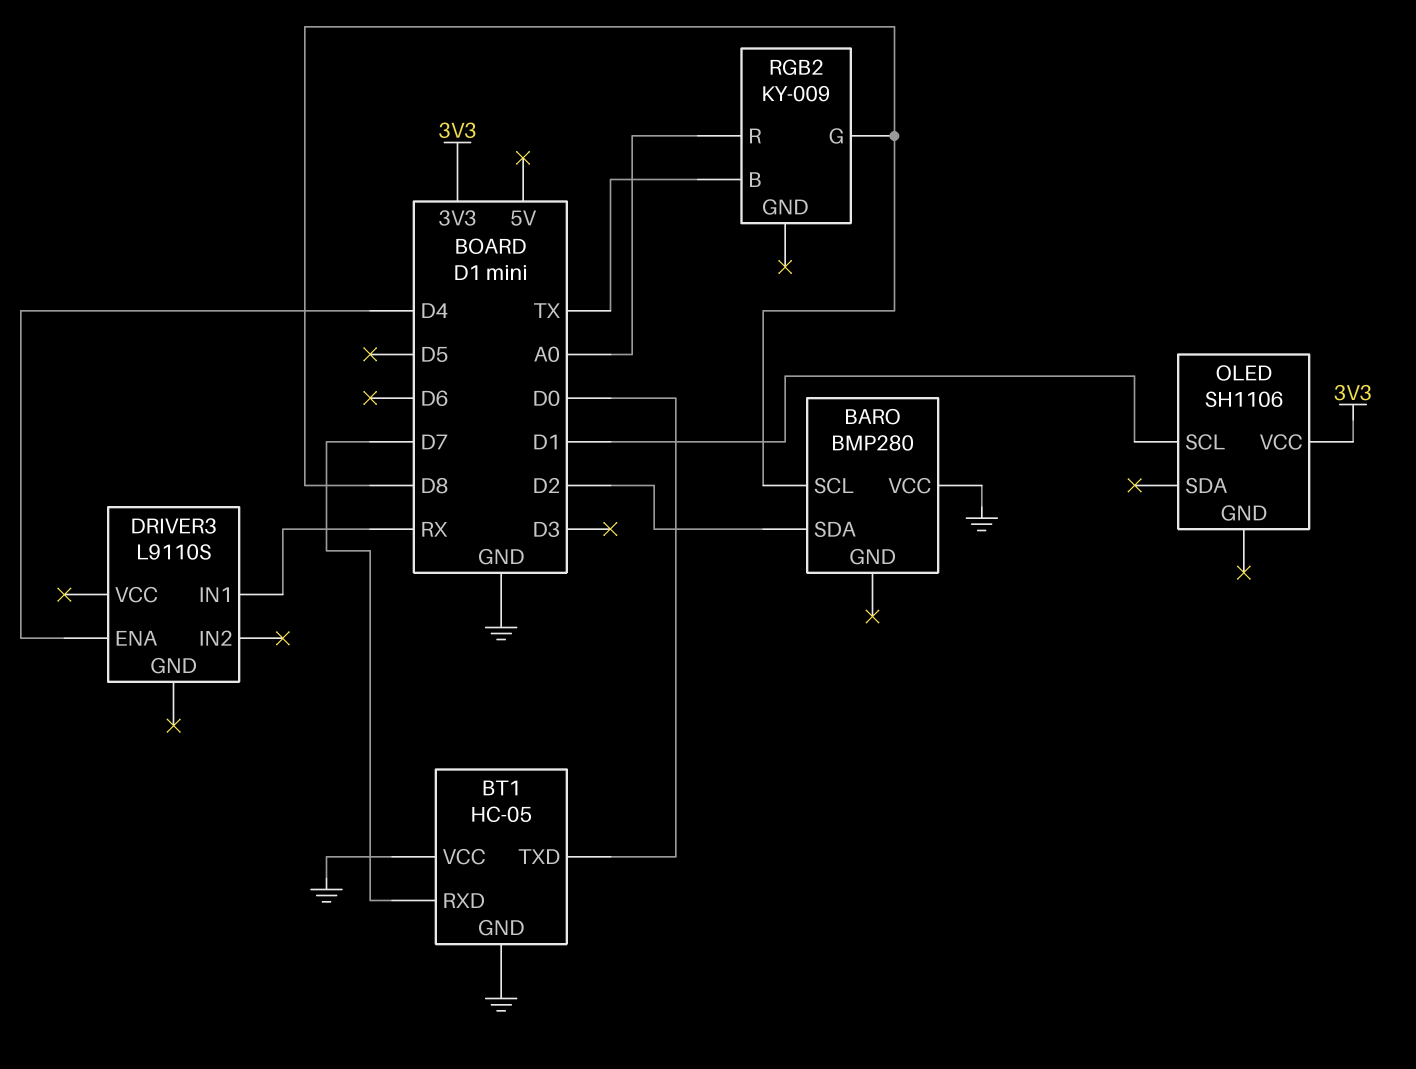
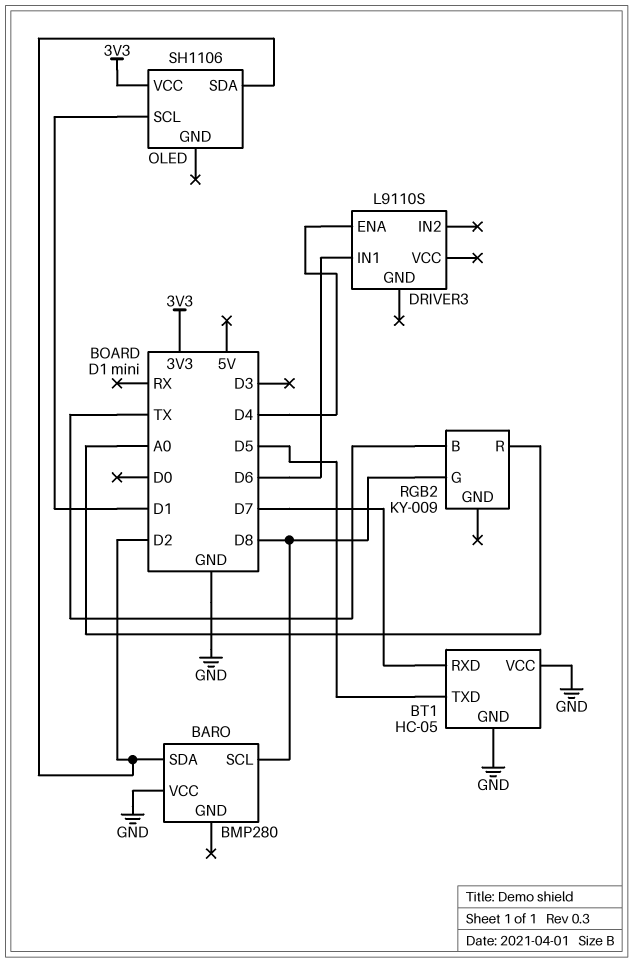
BT1 pin TXD: D0 -> D5
DRIVER3 pin IN1: RX -> D6
OLED pin SDA: none -> D2

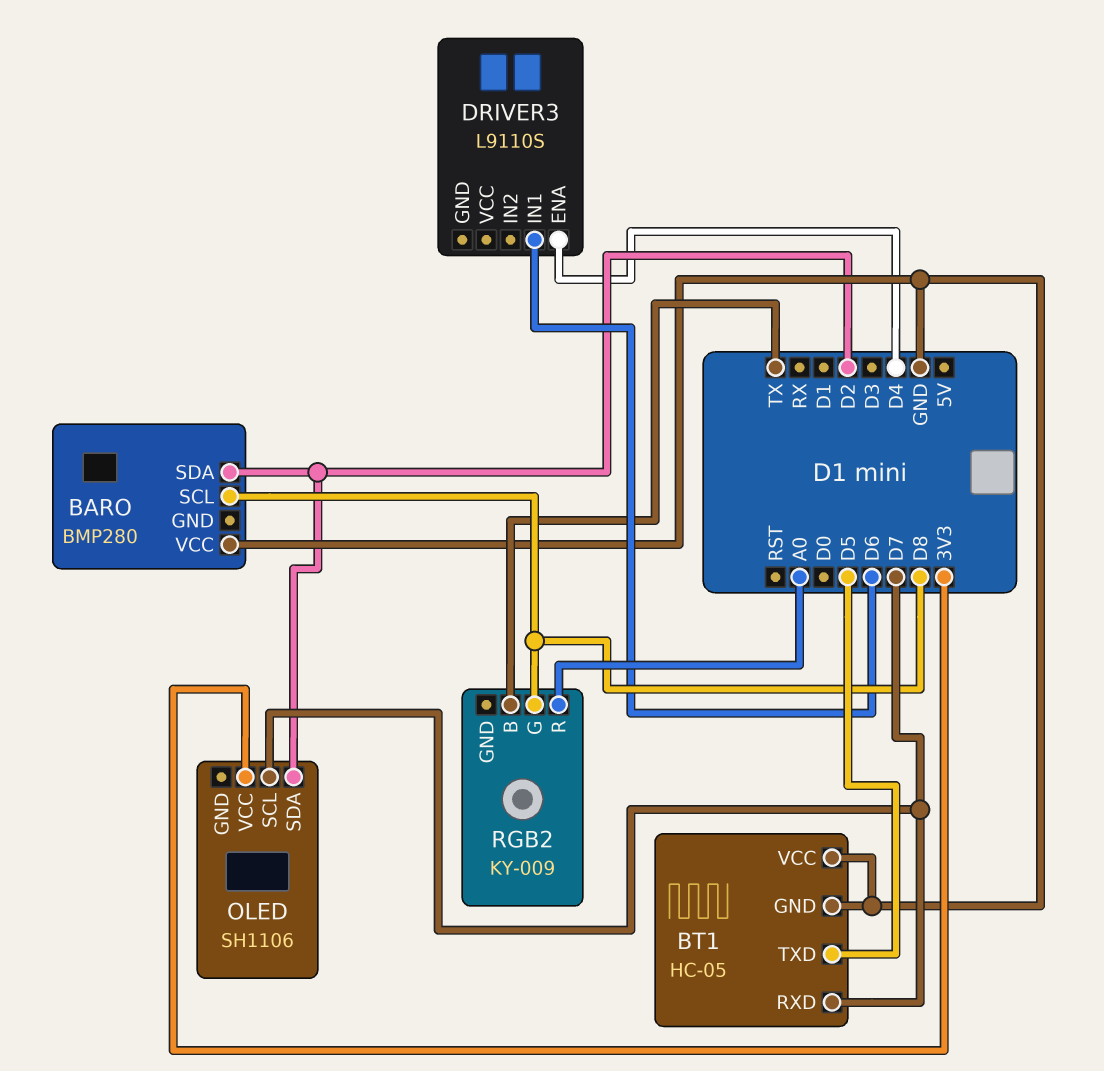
OLED pin SCL: D1 -> D7

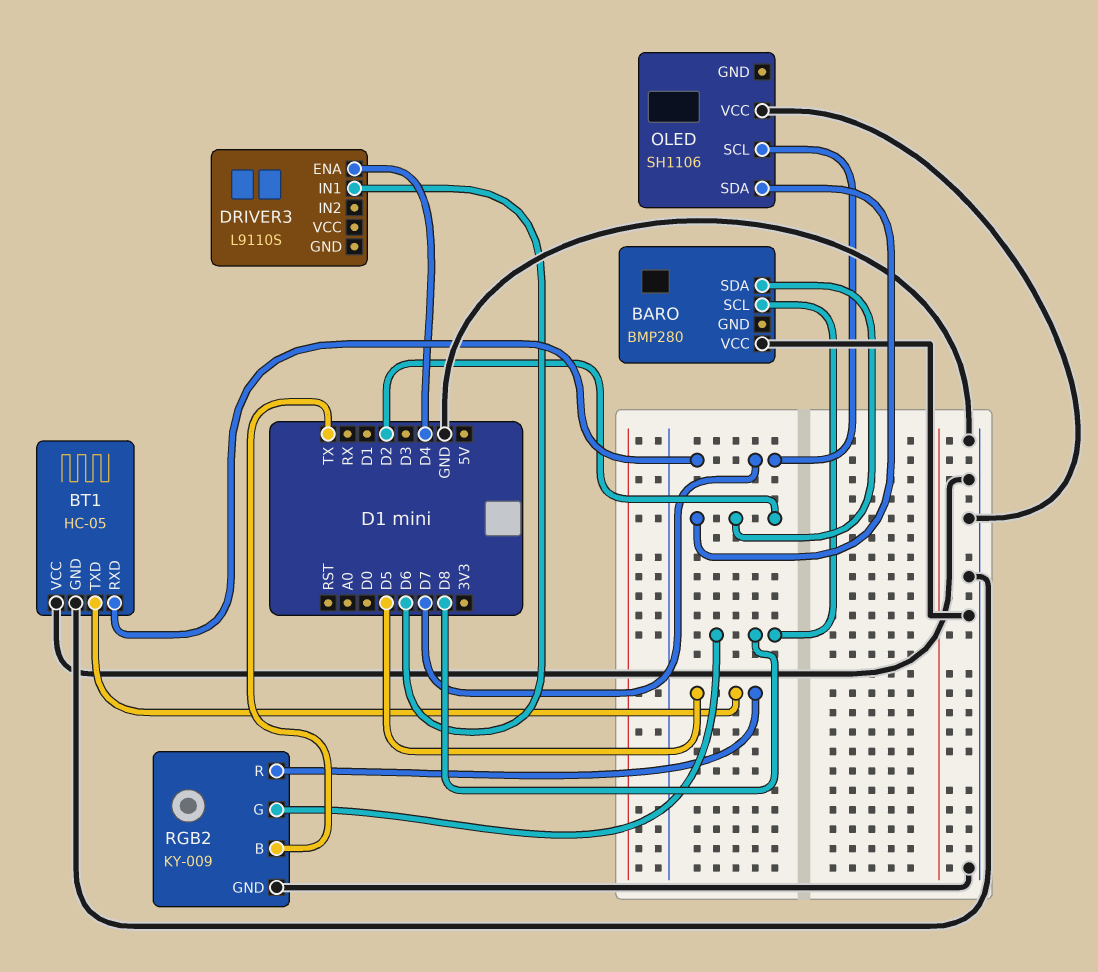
OLED pin VCC: 3V3 -> GND
RGB2 pin GND: none -> GND
RGB2 pin R: A0 -> D5

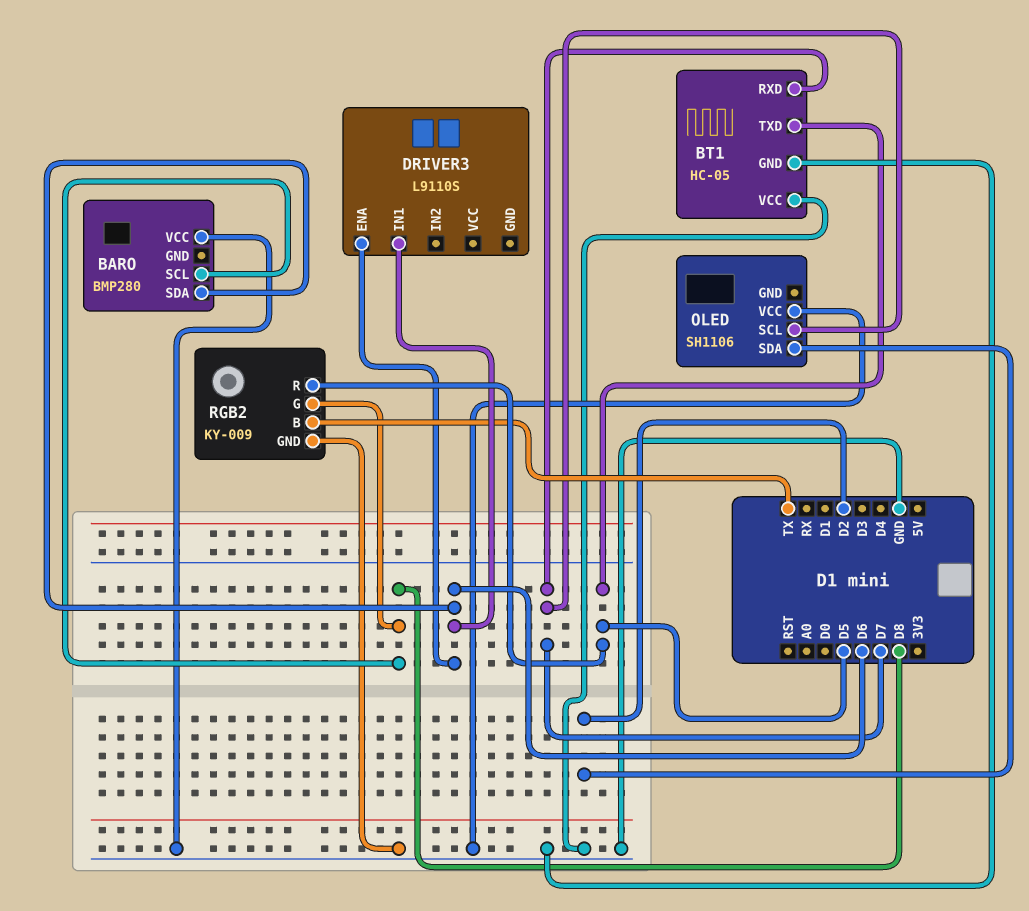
BARO pin SDA: D2 -> D6
DRIVER3 pin ENA: D4 -> D6

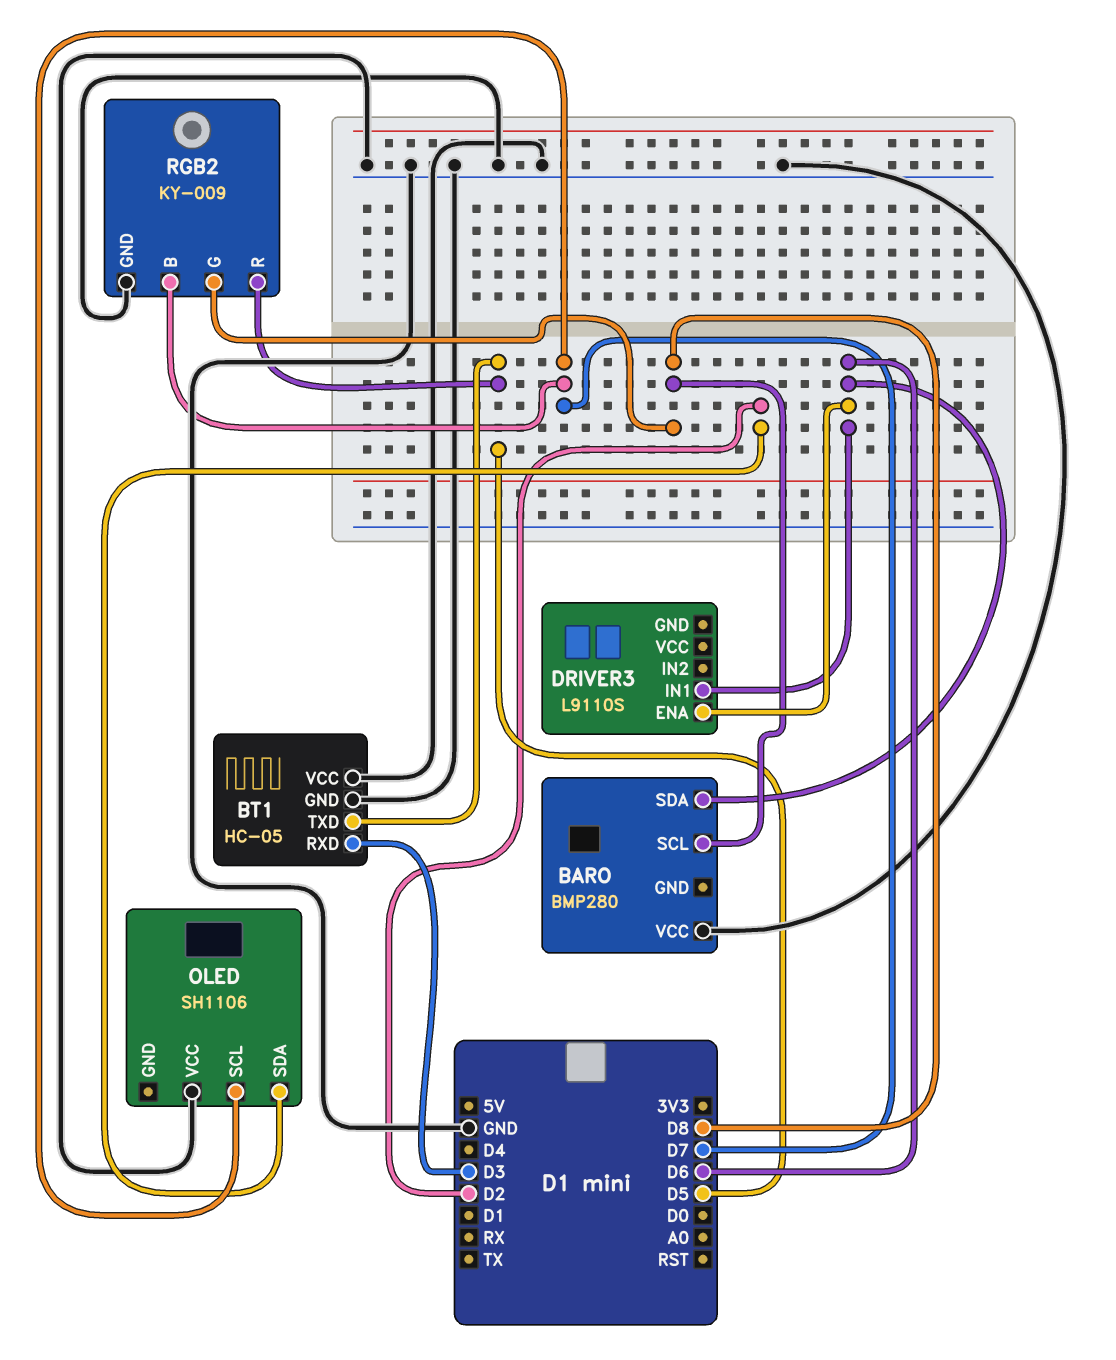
BT1 pin RXD: D7 -> D3
RGB2 pin B: TX -> D7

